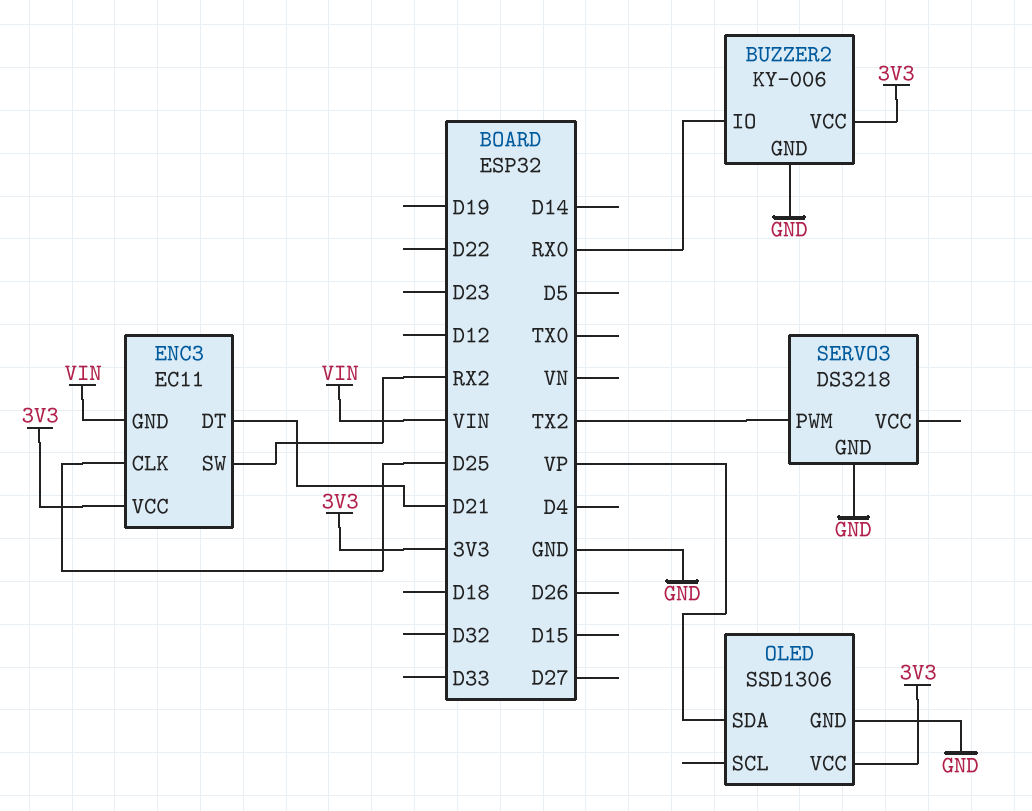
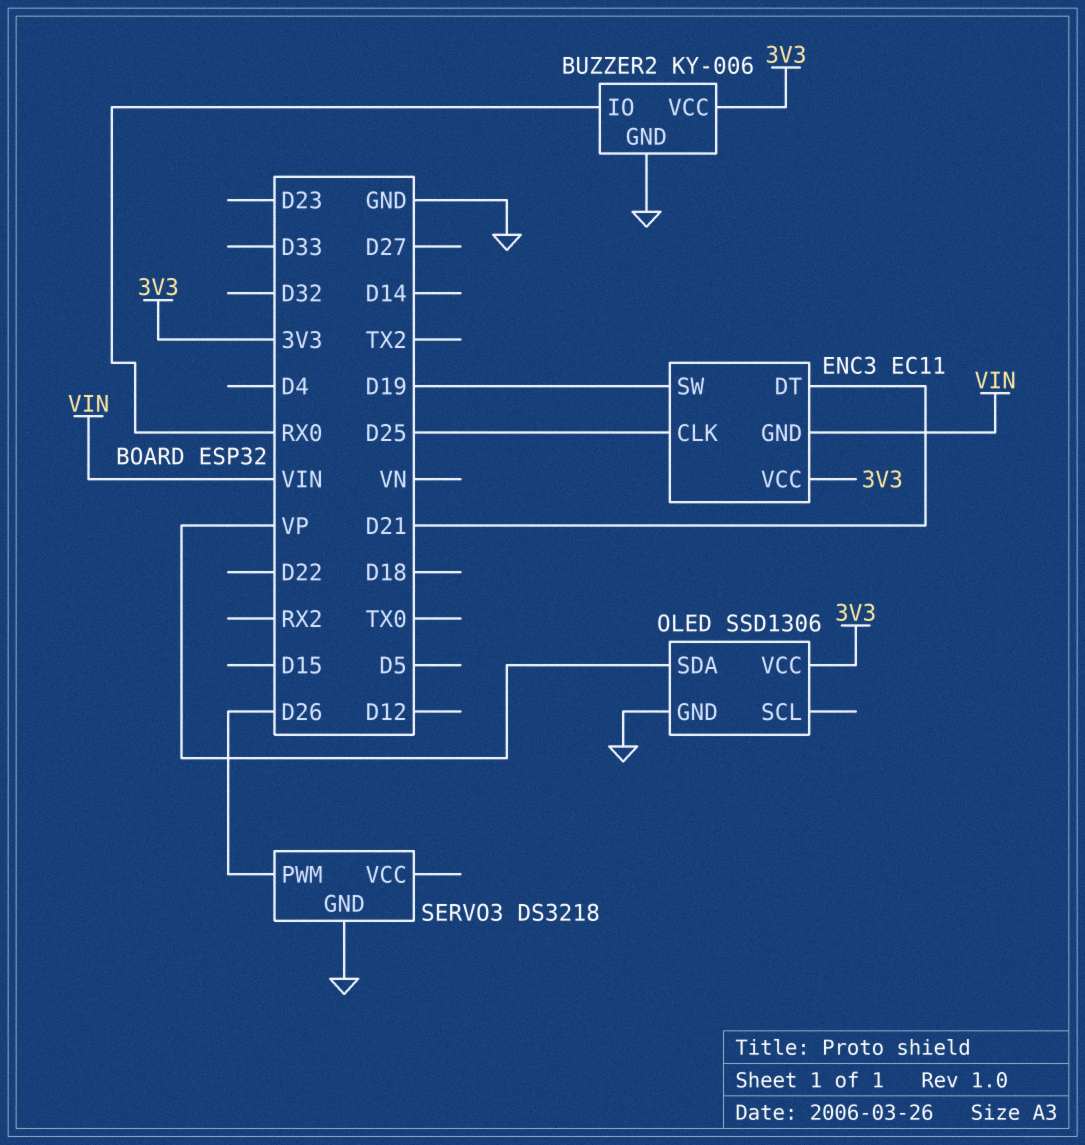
ENC3 pin SW: RX2 -> D19
SERVO3 pin PWM: TX2 -> D26

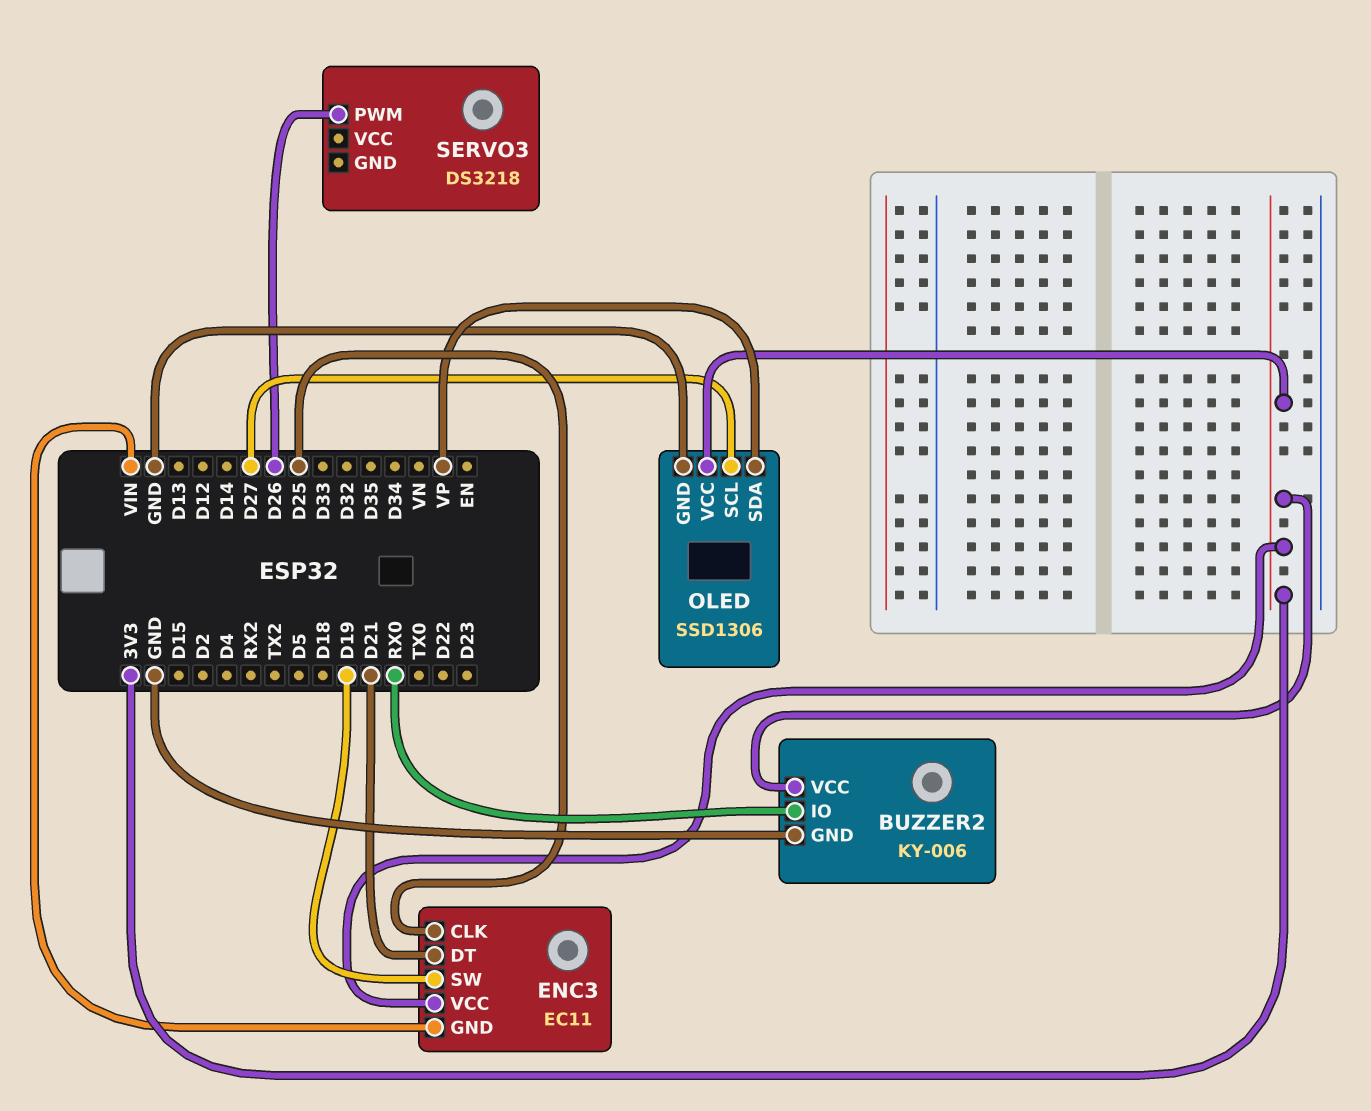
OLED pin SCL: none -> D27
SERVO3 pin GND: GND -> none

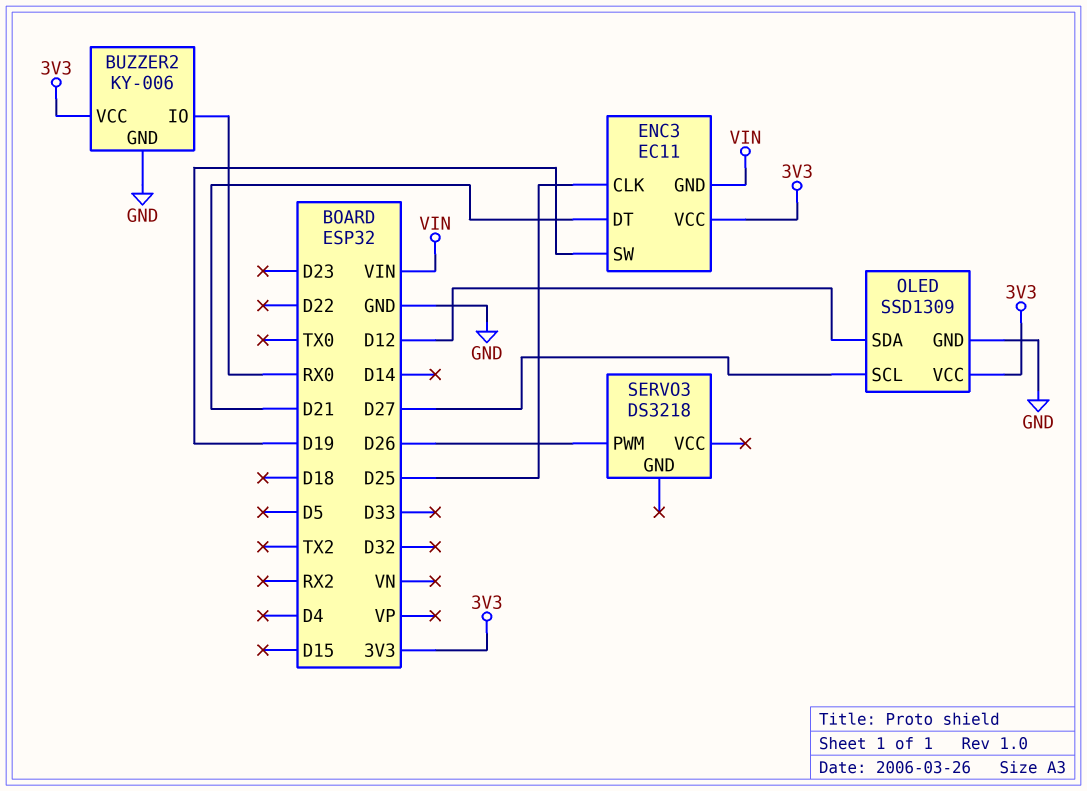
OLED: SSD1306 -> SSD1309
OLED pin SDA: VP -> D12

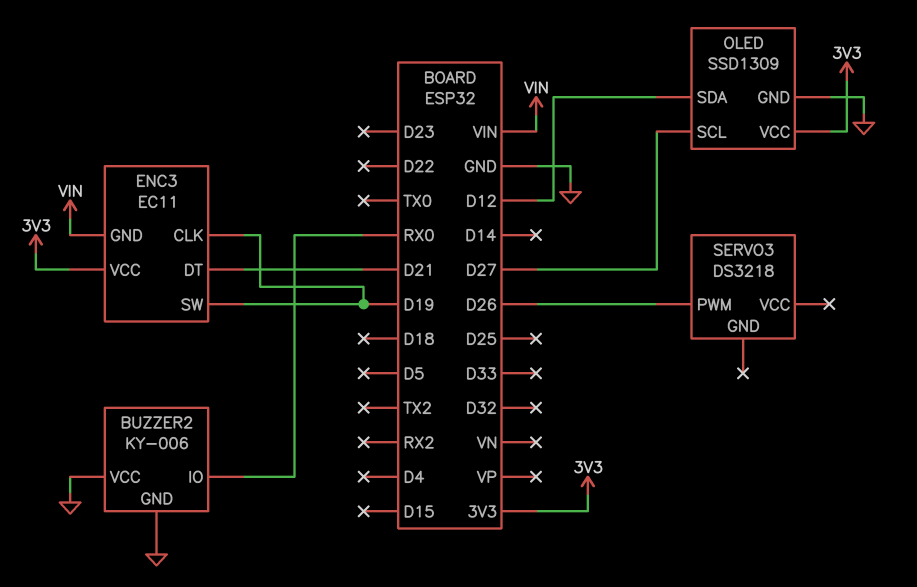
BUZZER2 pin VCC: 3V3 -> GND
ENC3 pin CLK: D25 -> D19

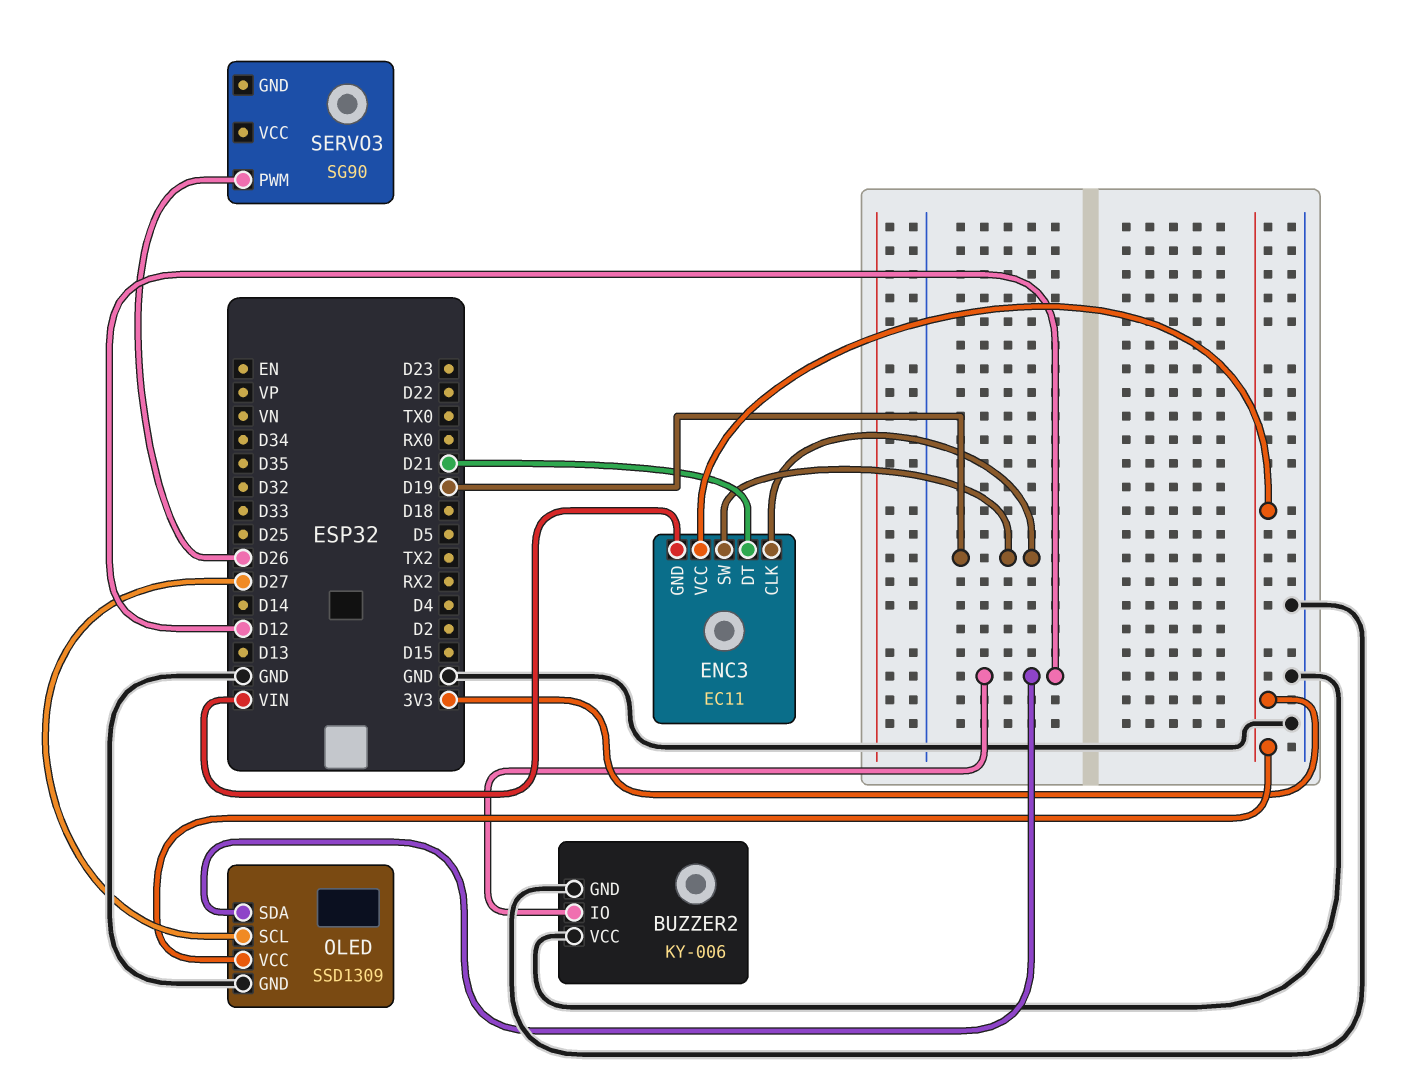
BUZZER2 pin IO: RX0 -> D12
SERVO3: DS3218 -> SG90

